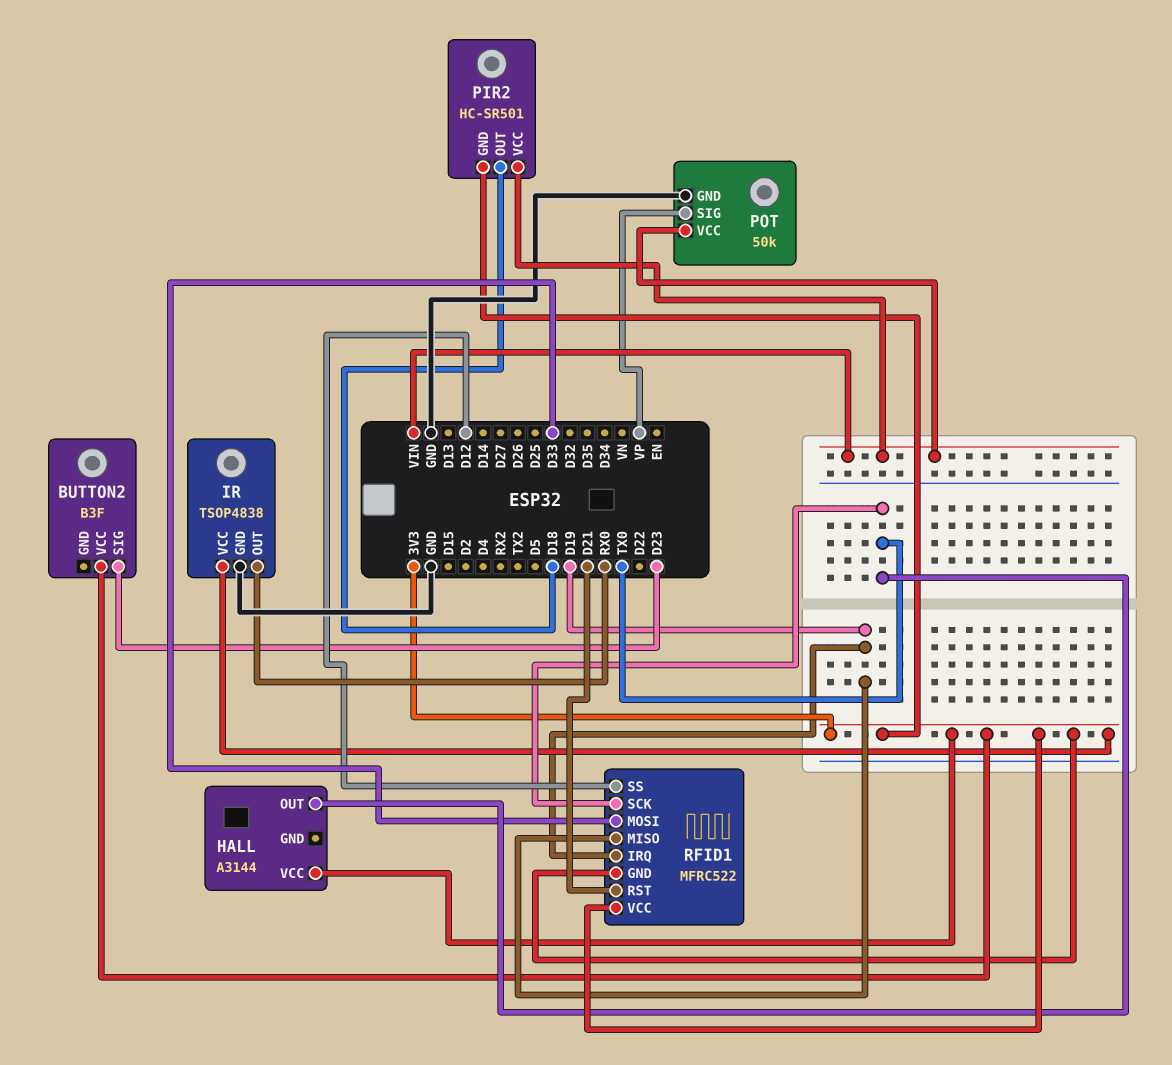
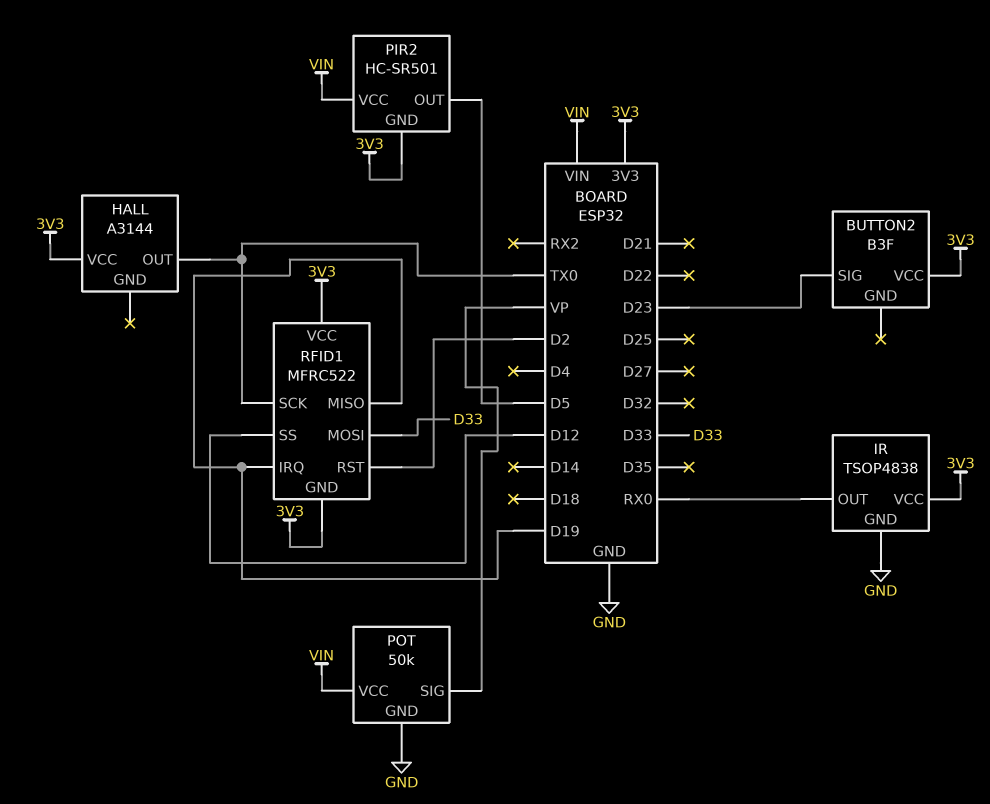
PIR2 pin OUT: D18 -> D5
RFID1 pin RST: D21 -> D2

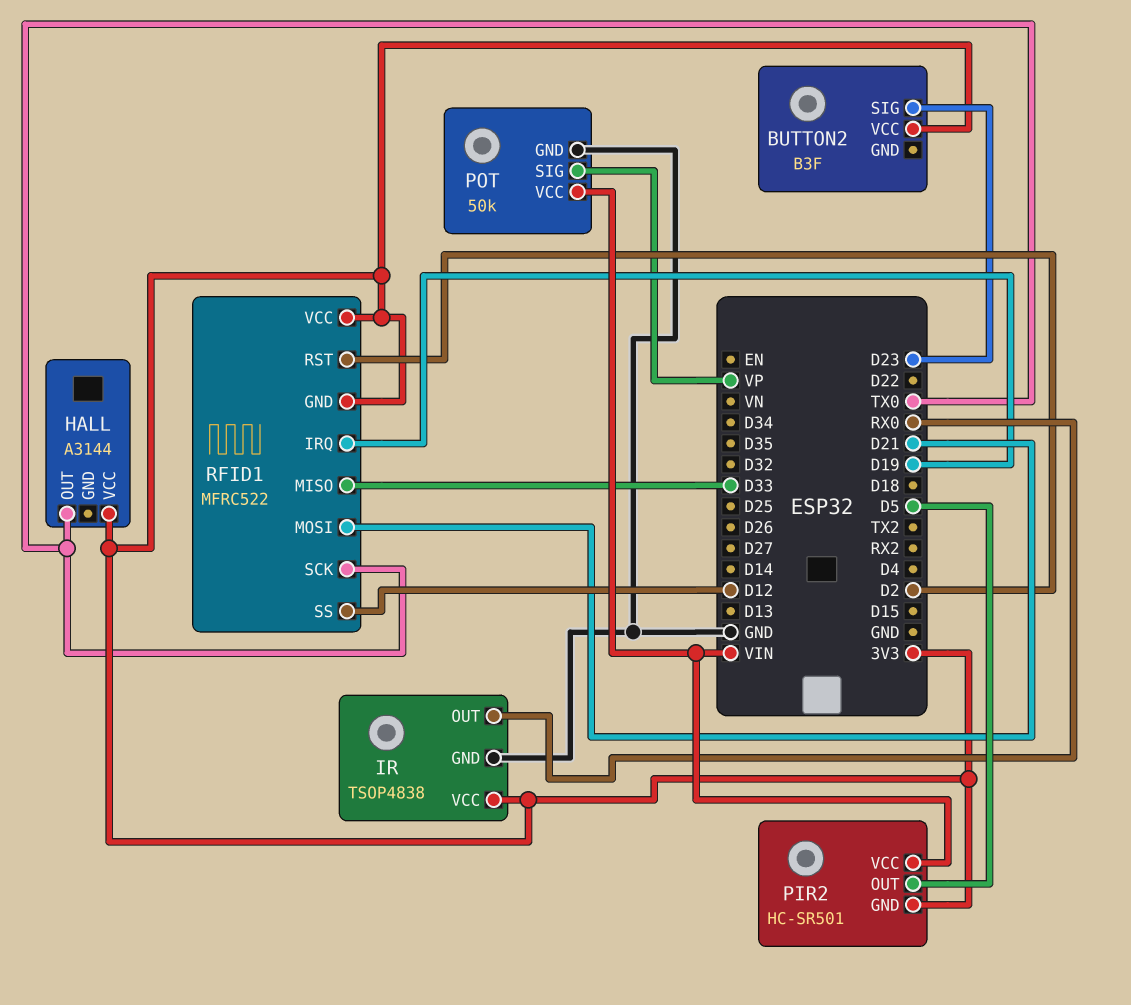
RFID1 pin MISO: D19 -> D33
RFID1 pin MOSI: D33 -> D21

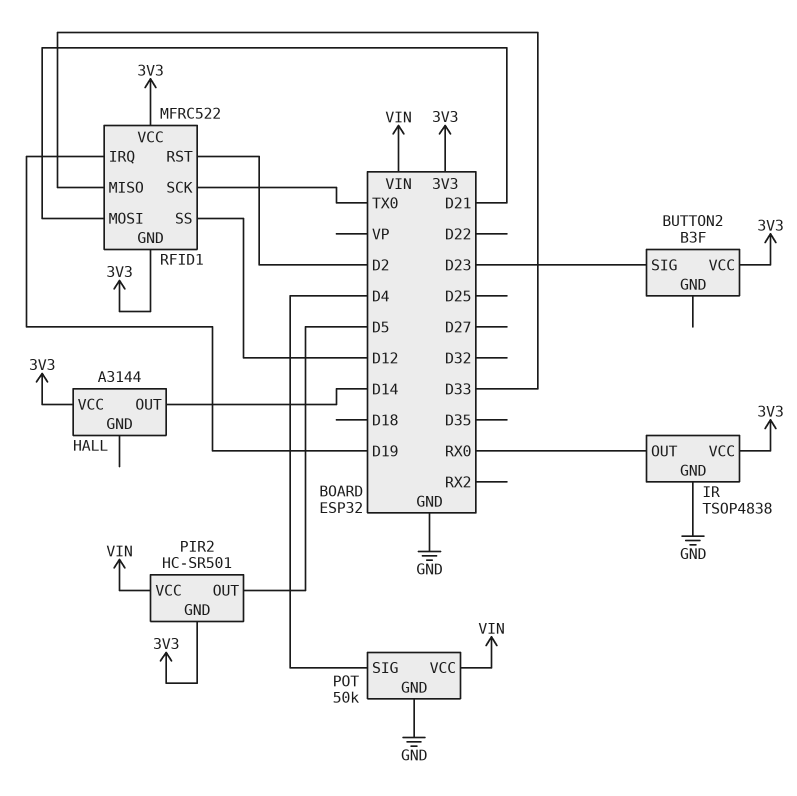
HALL pin OUT: TX0 -> D14
POT pin SIG: VP -> D4

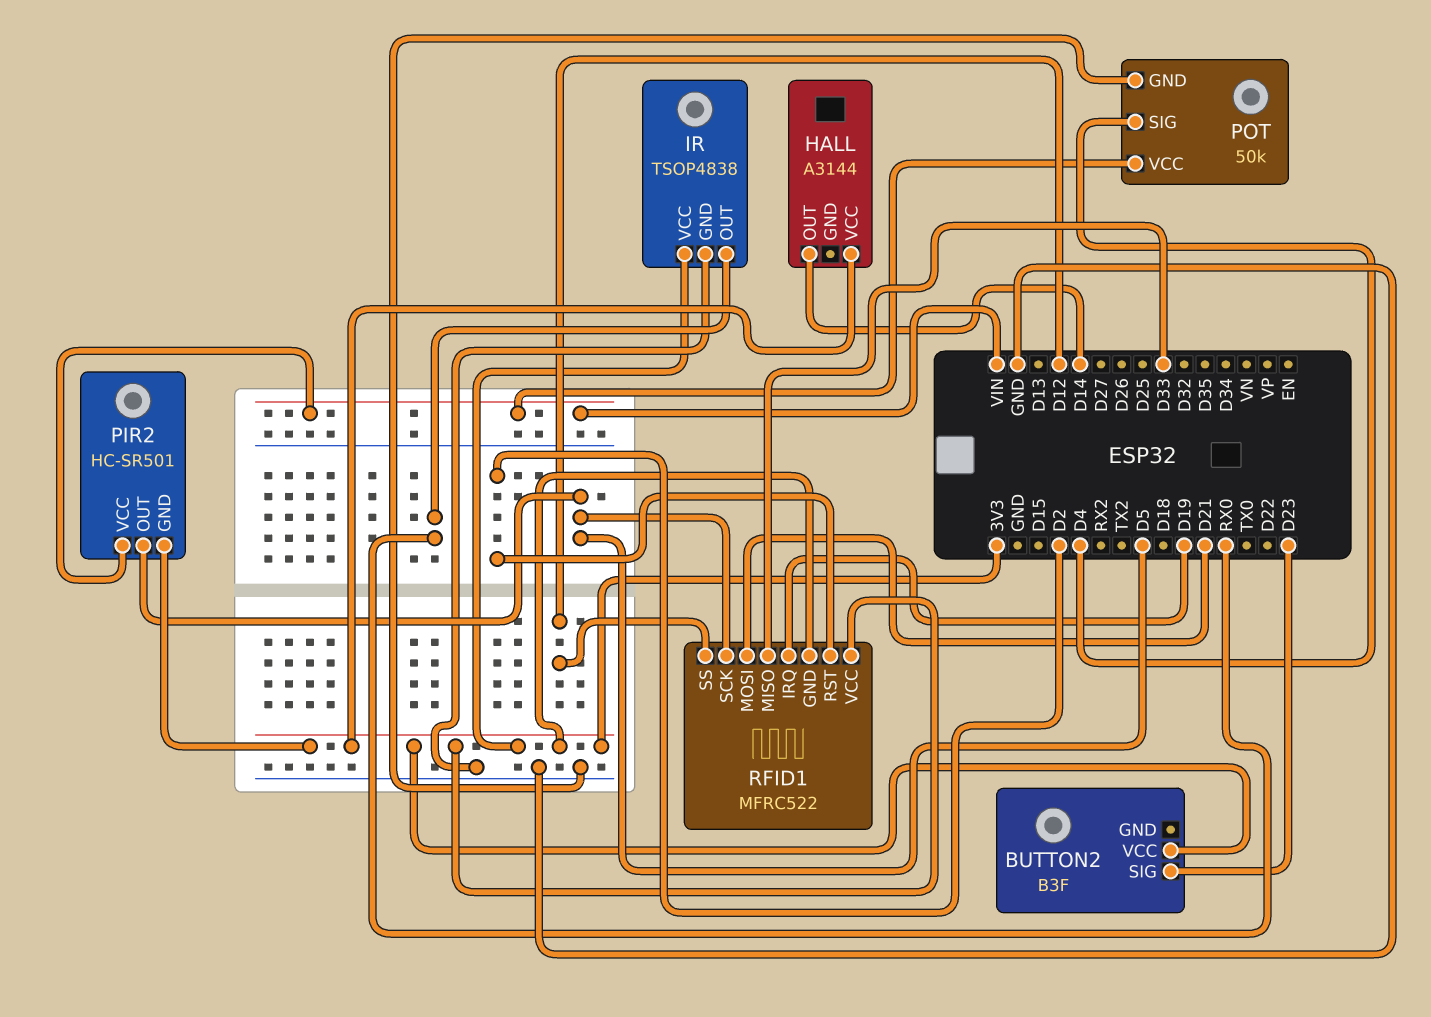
RFID1 pin SCK: TX0 -> D5

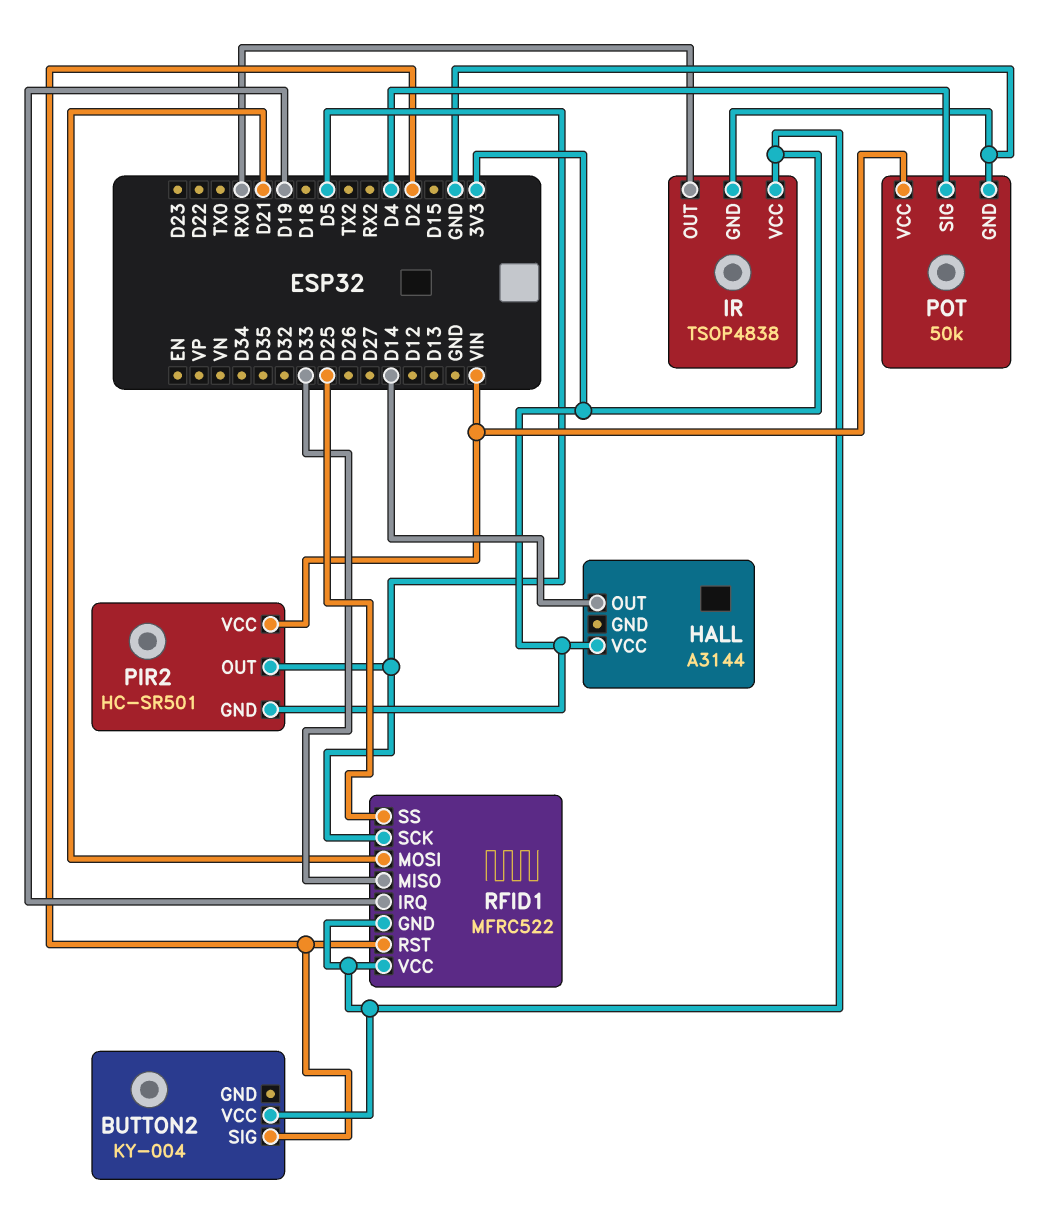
BUTTON2: B3F -> KY-004
BUTTON2 pin SIG: D23 -> D2
RFID1 pin SS: D12 -> D25

